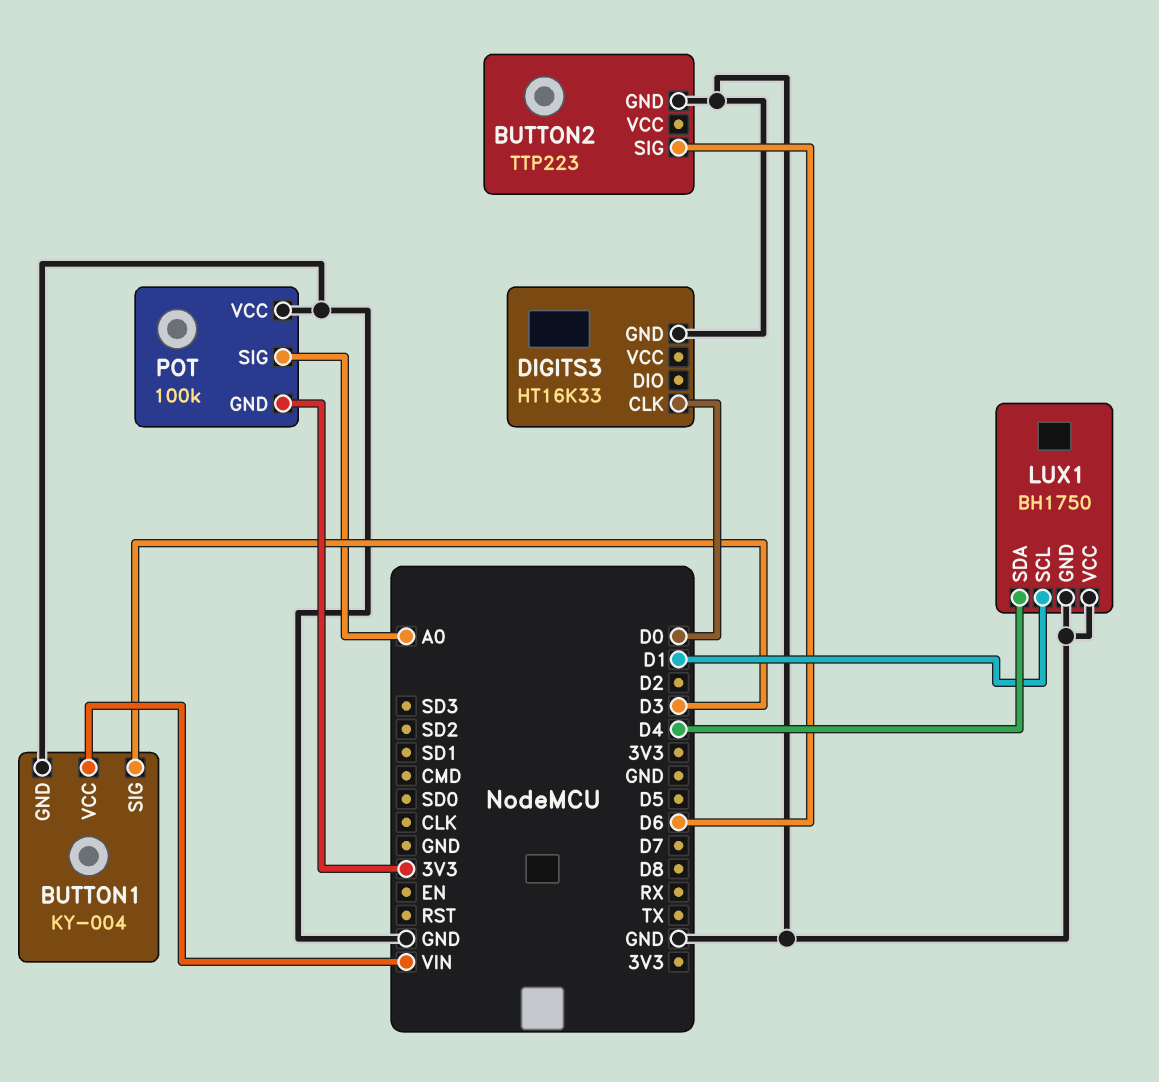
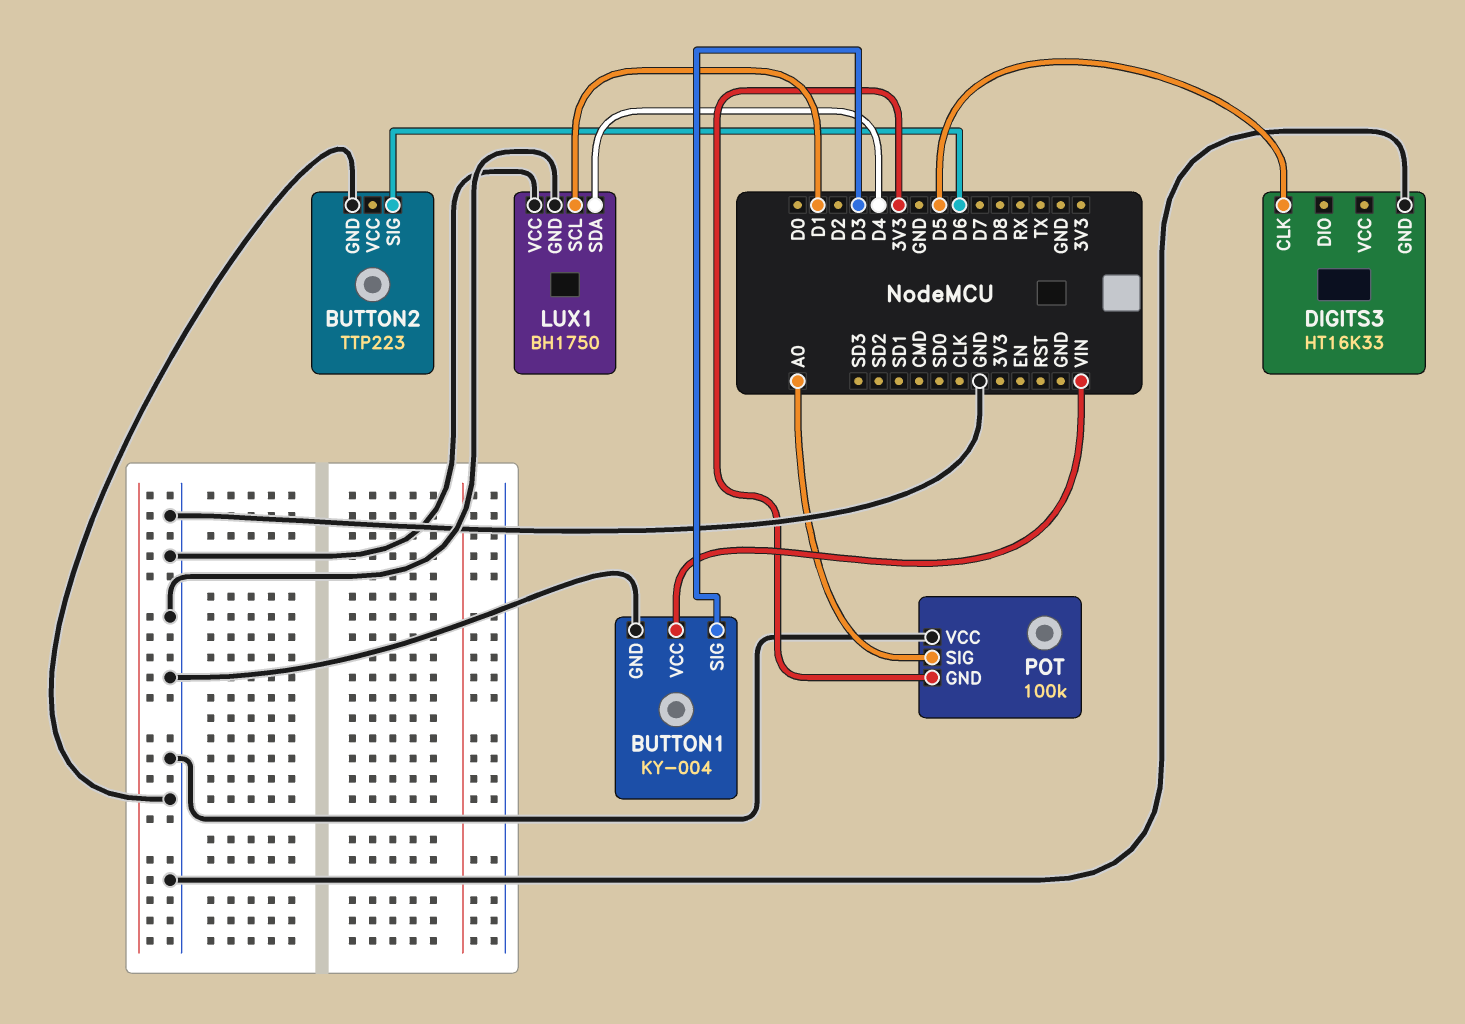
DIGITS3 pin CLK: D0 -> D5

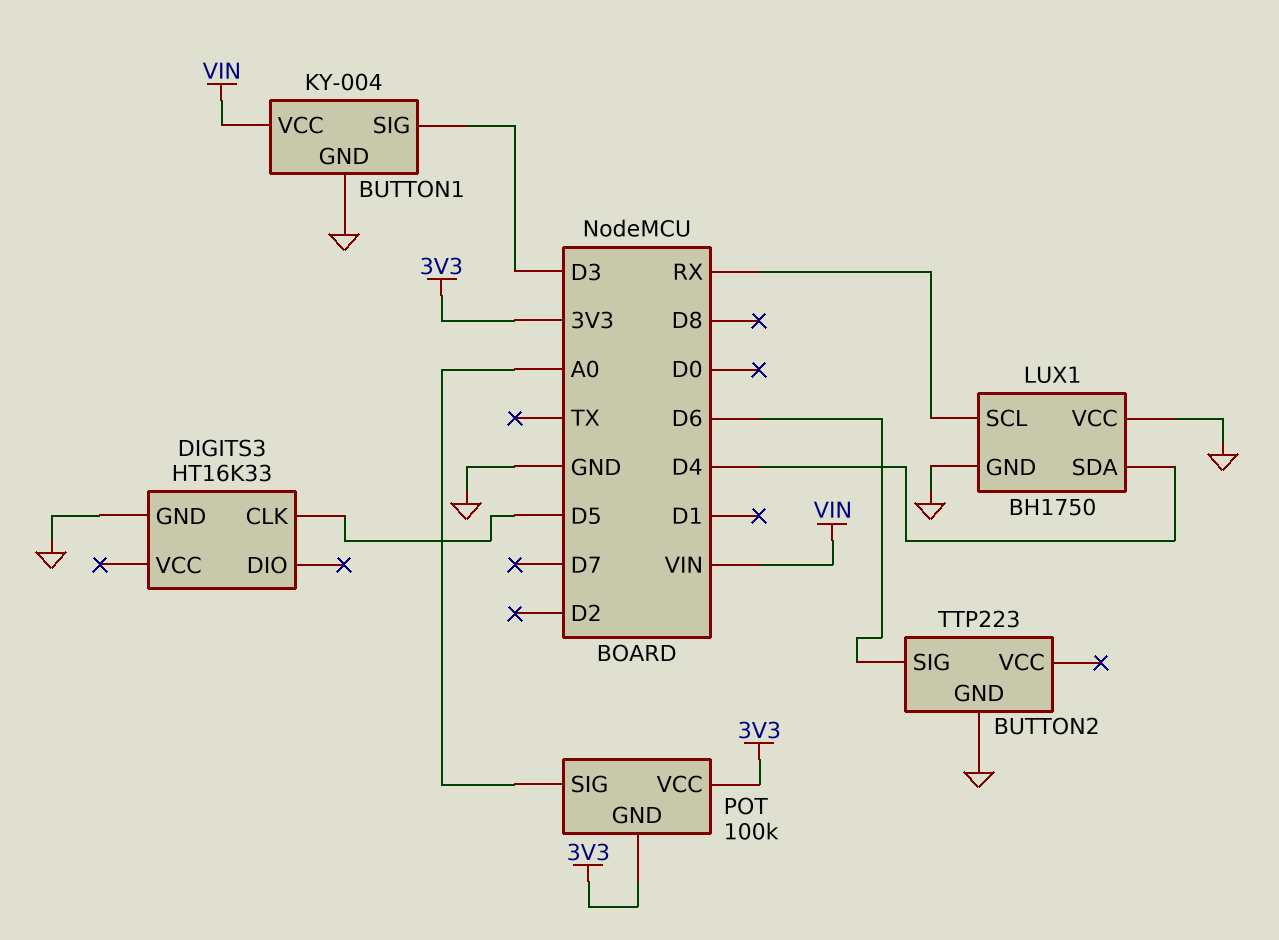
LUX1 pin SCL: D1 -> RX
POT pin VCC: GND -> 3V3

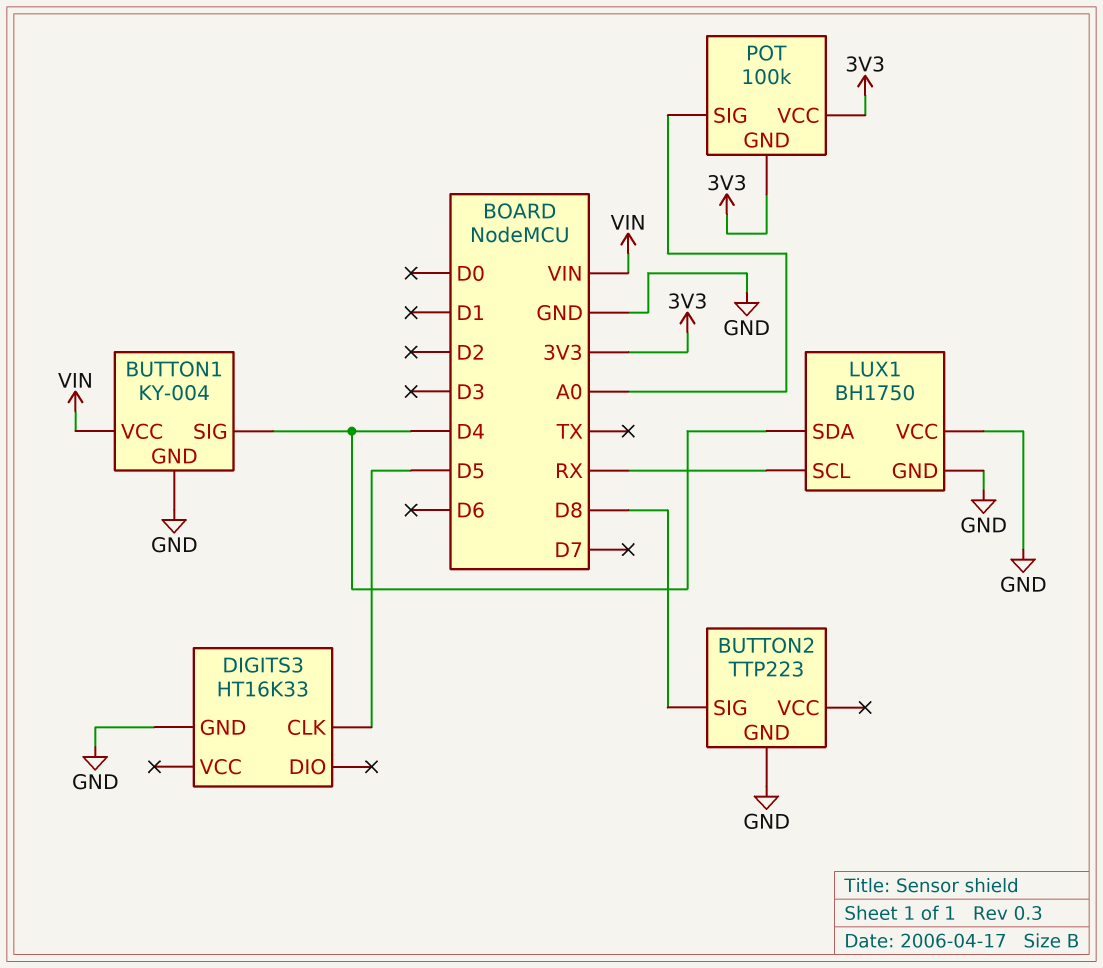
BUTTON1 pin SIG: D3 -> D4
BUTTON2 pin SIG: D6 -> D8

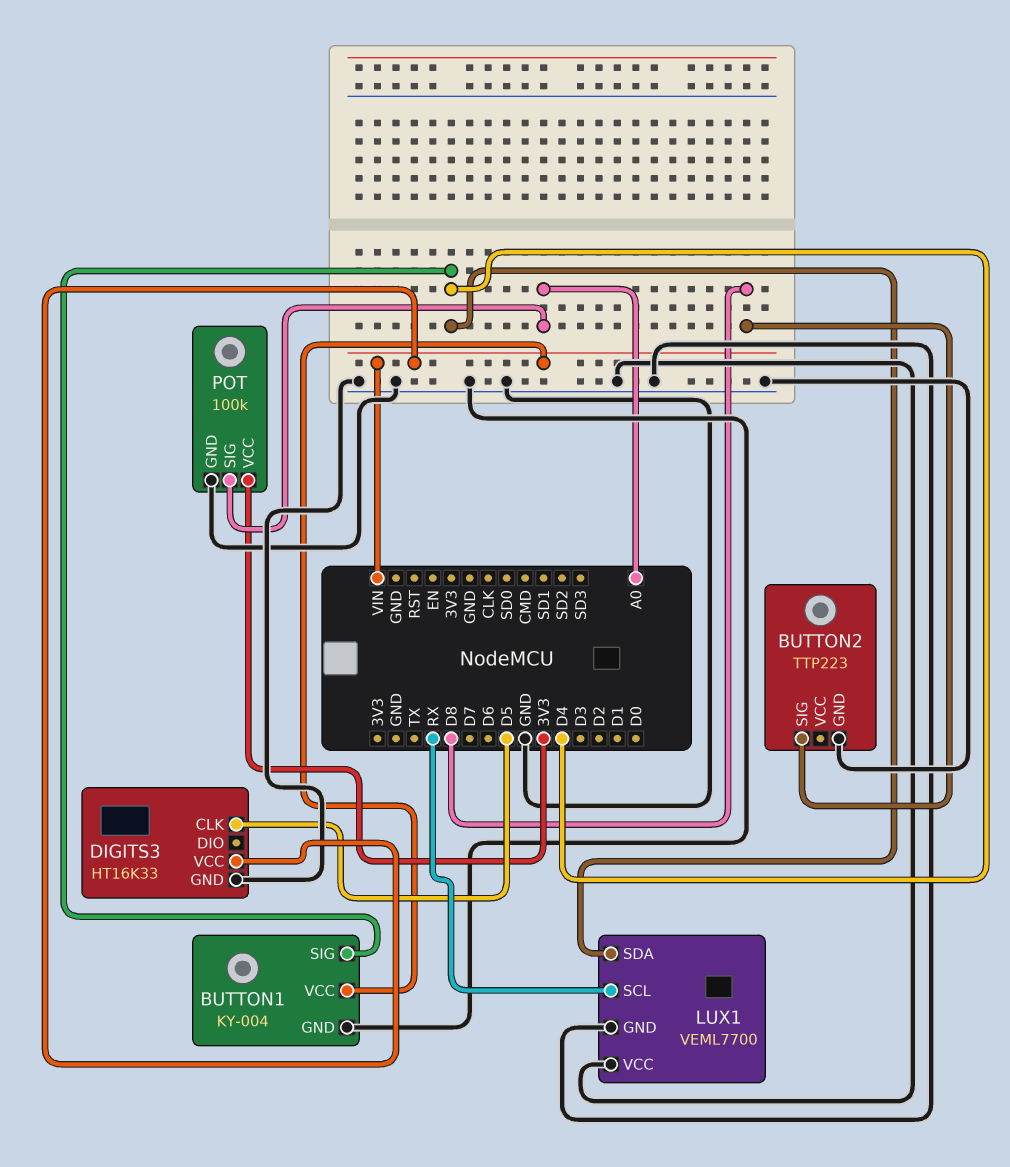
DIGITS3 pin VCC: none -> VIN
LUX1: BH1750 -> VEML7700
POT pin GND: 3V3 -> GND

